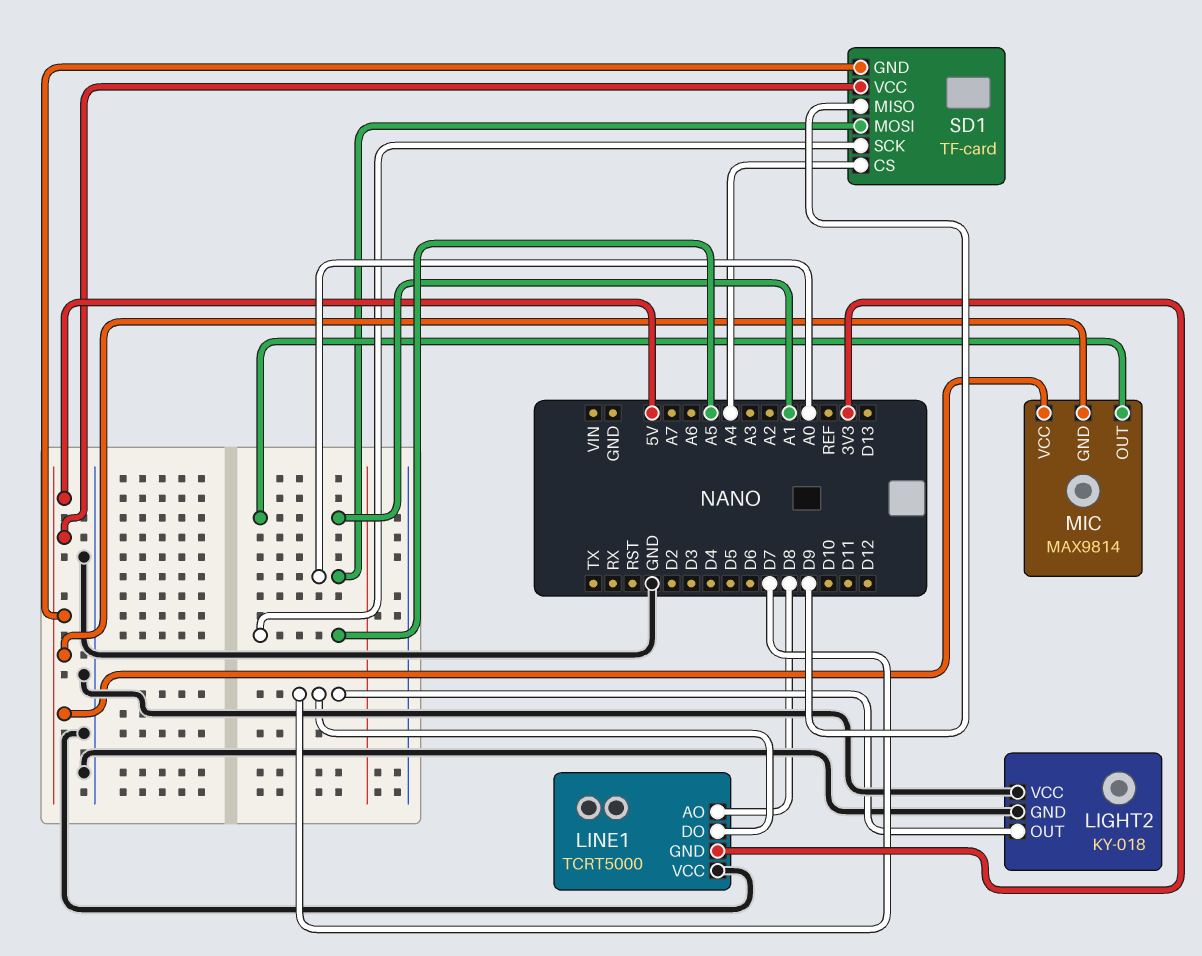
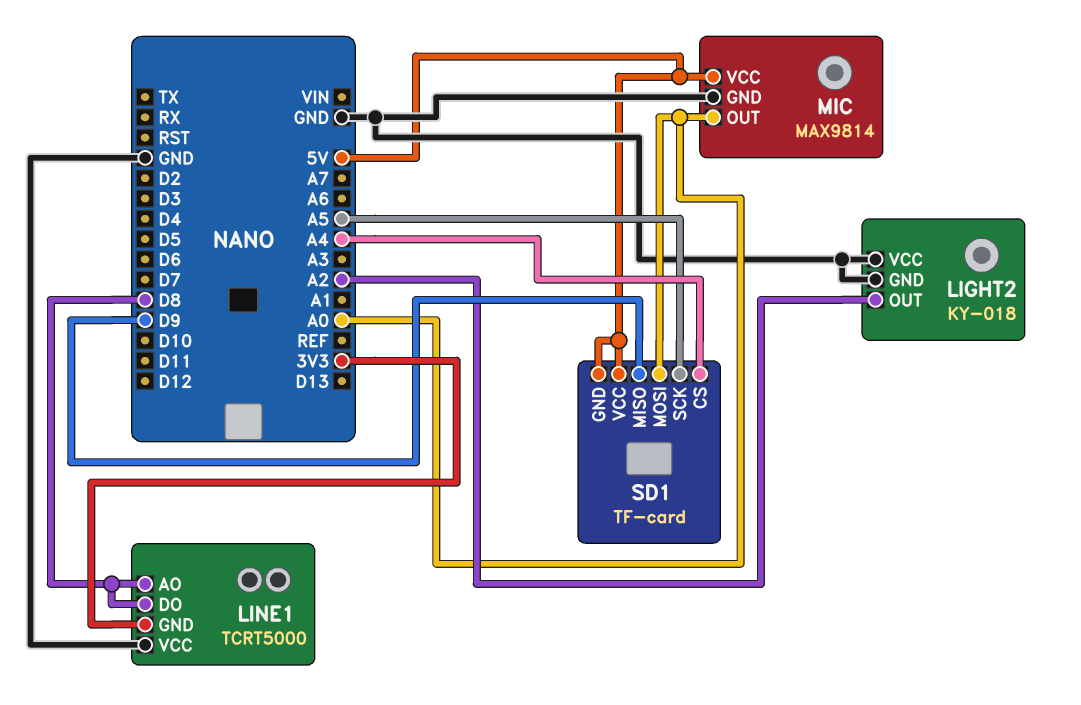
LIGHT2 pin OUT: D7 -> A2
LINE1 pin DO: D7 -> D8
MIC pin GND: 5V -> GND
MIC pin OUT: A1 -> A0

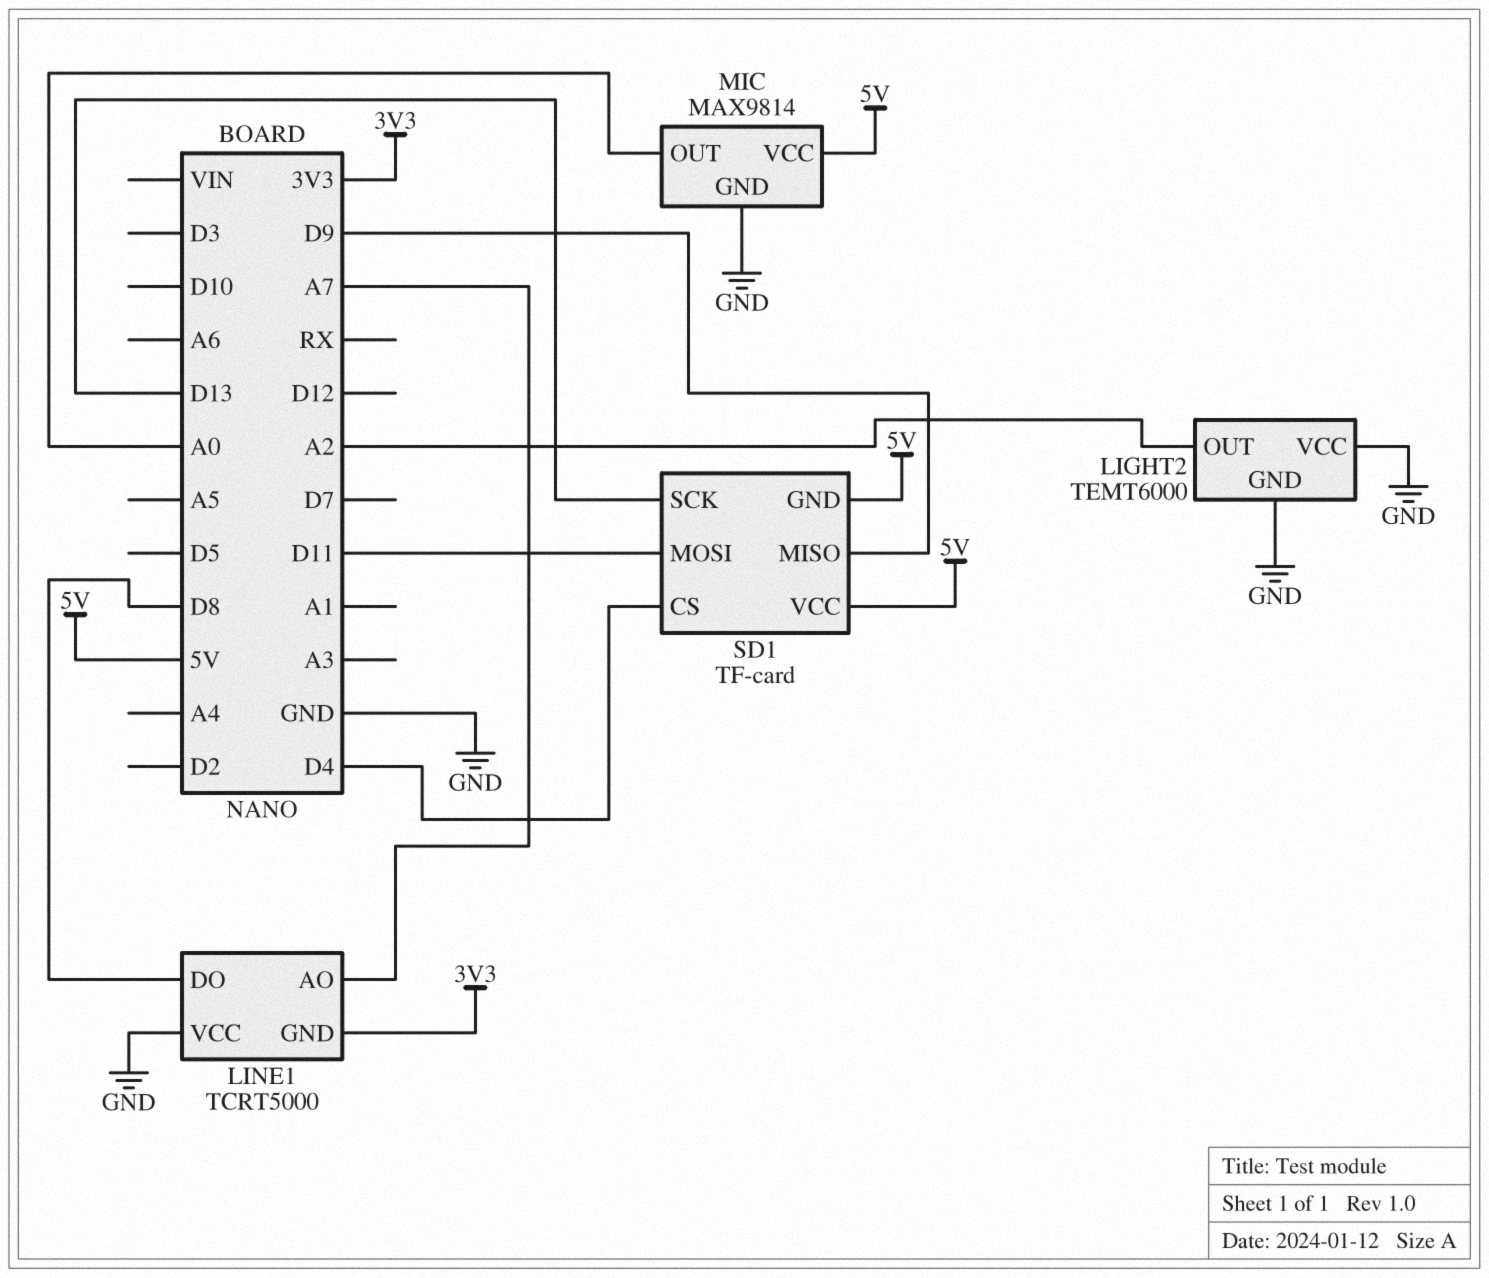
LIGHT2: KY-018 -> TEMT6000
LINE1 pin AO: D8 -> A7
SD1 pin CS: A4 -> D4
SD1 pin MOSI: A0 -> D11
SD1 pin SCK: A5 -> D13

